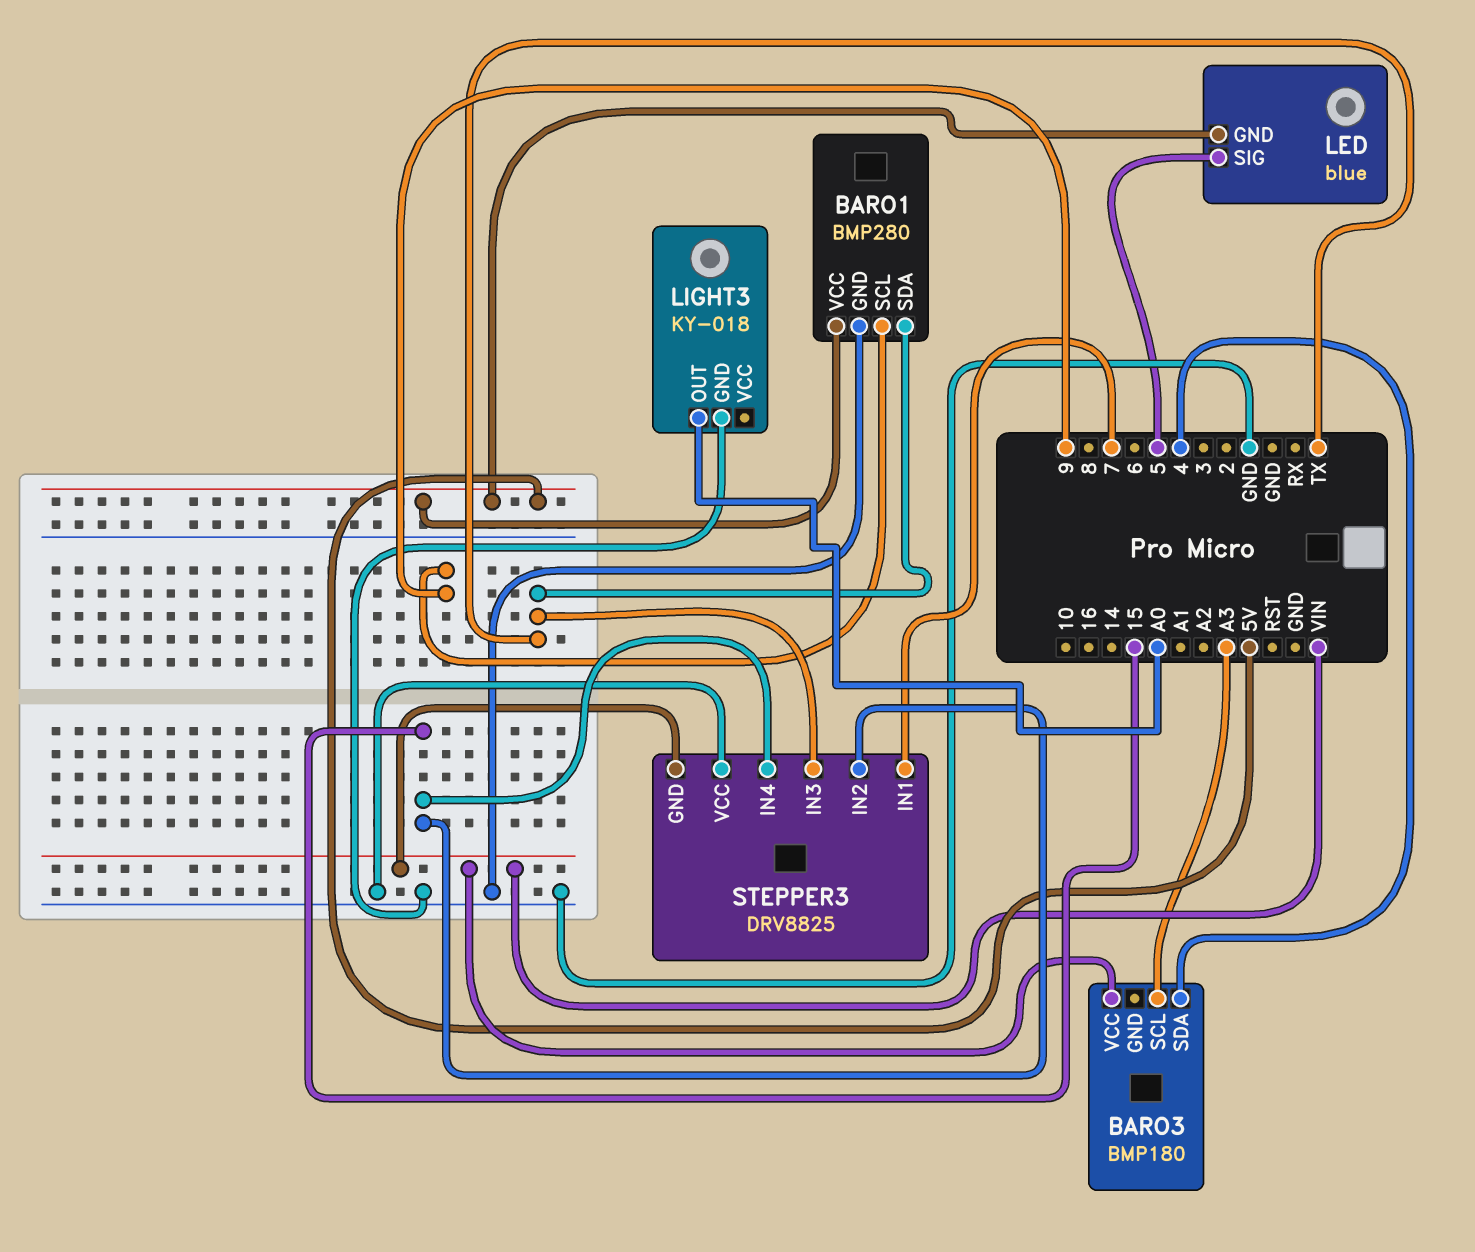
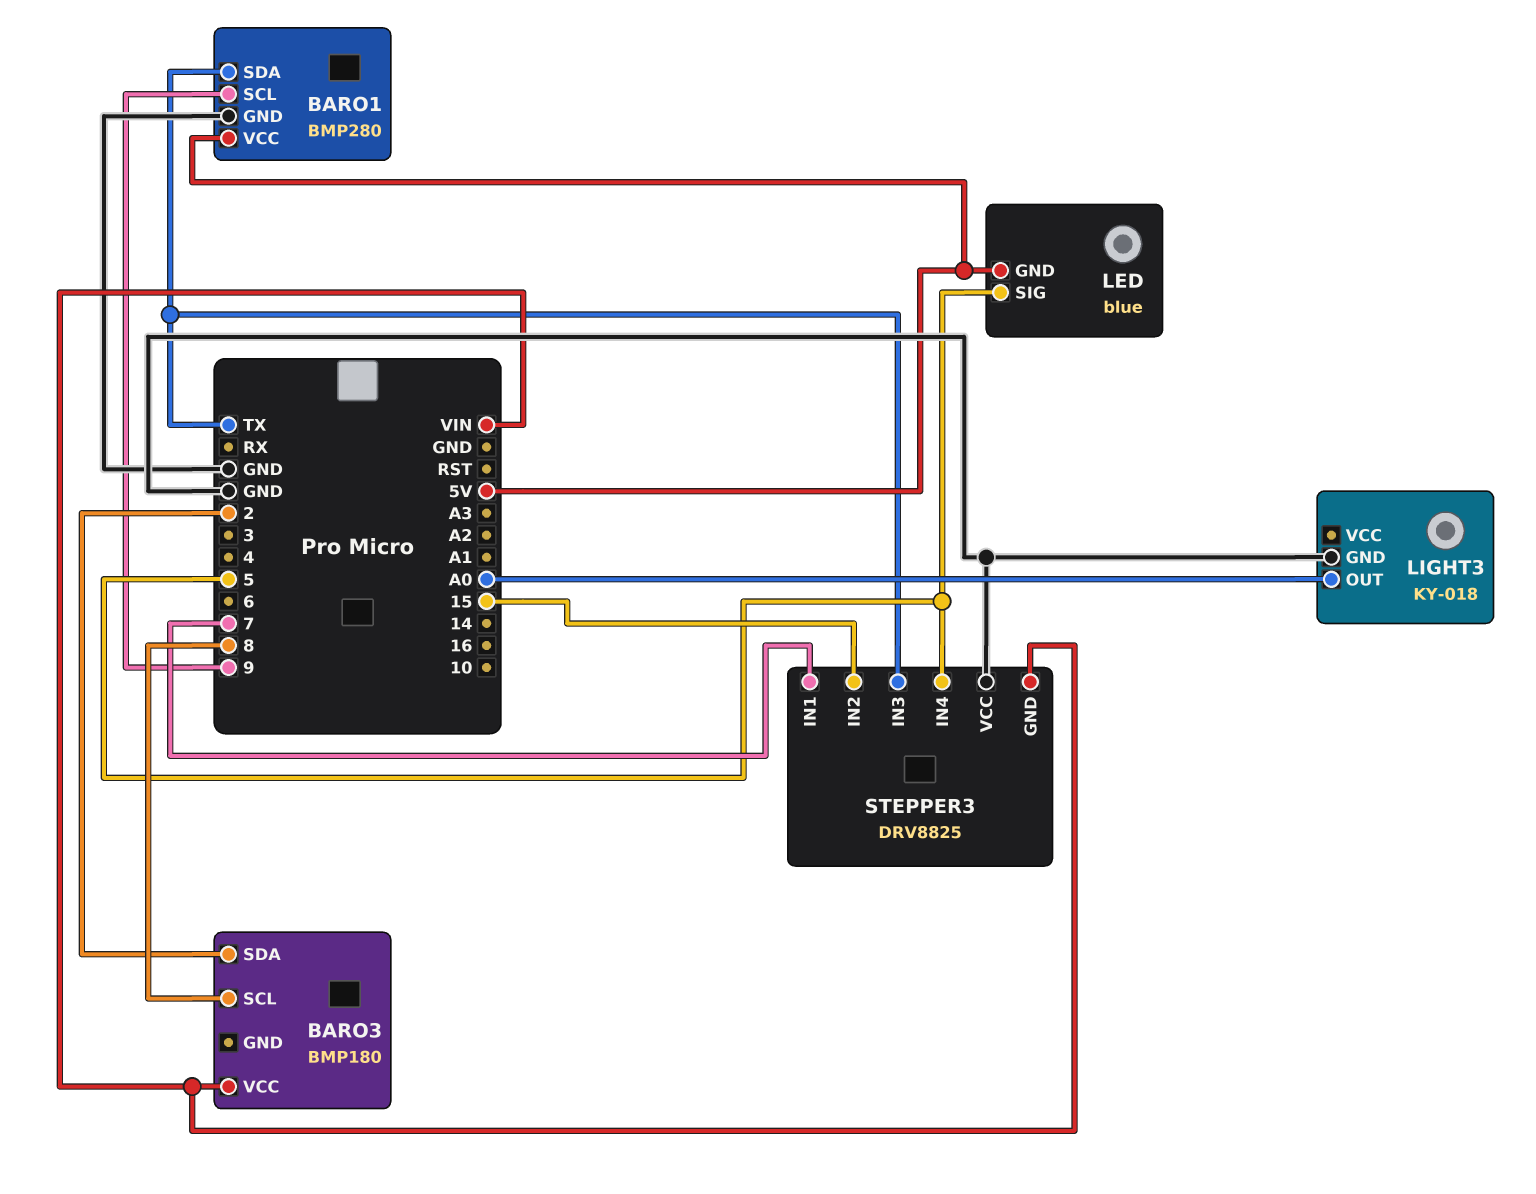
BARO3 pin SCL: A3 -> 8
BARO3 pin SDA: 4 -> 2
STEPPER3 pin IN4: 15 -> 5

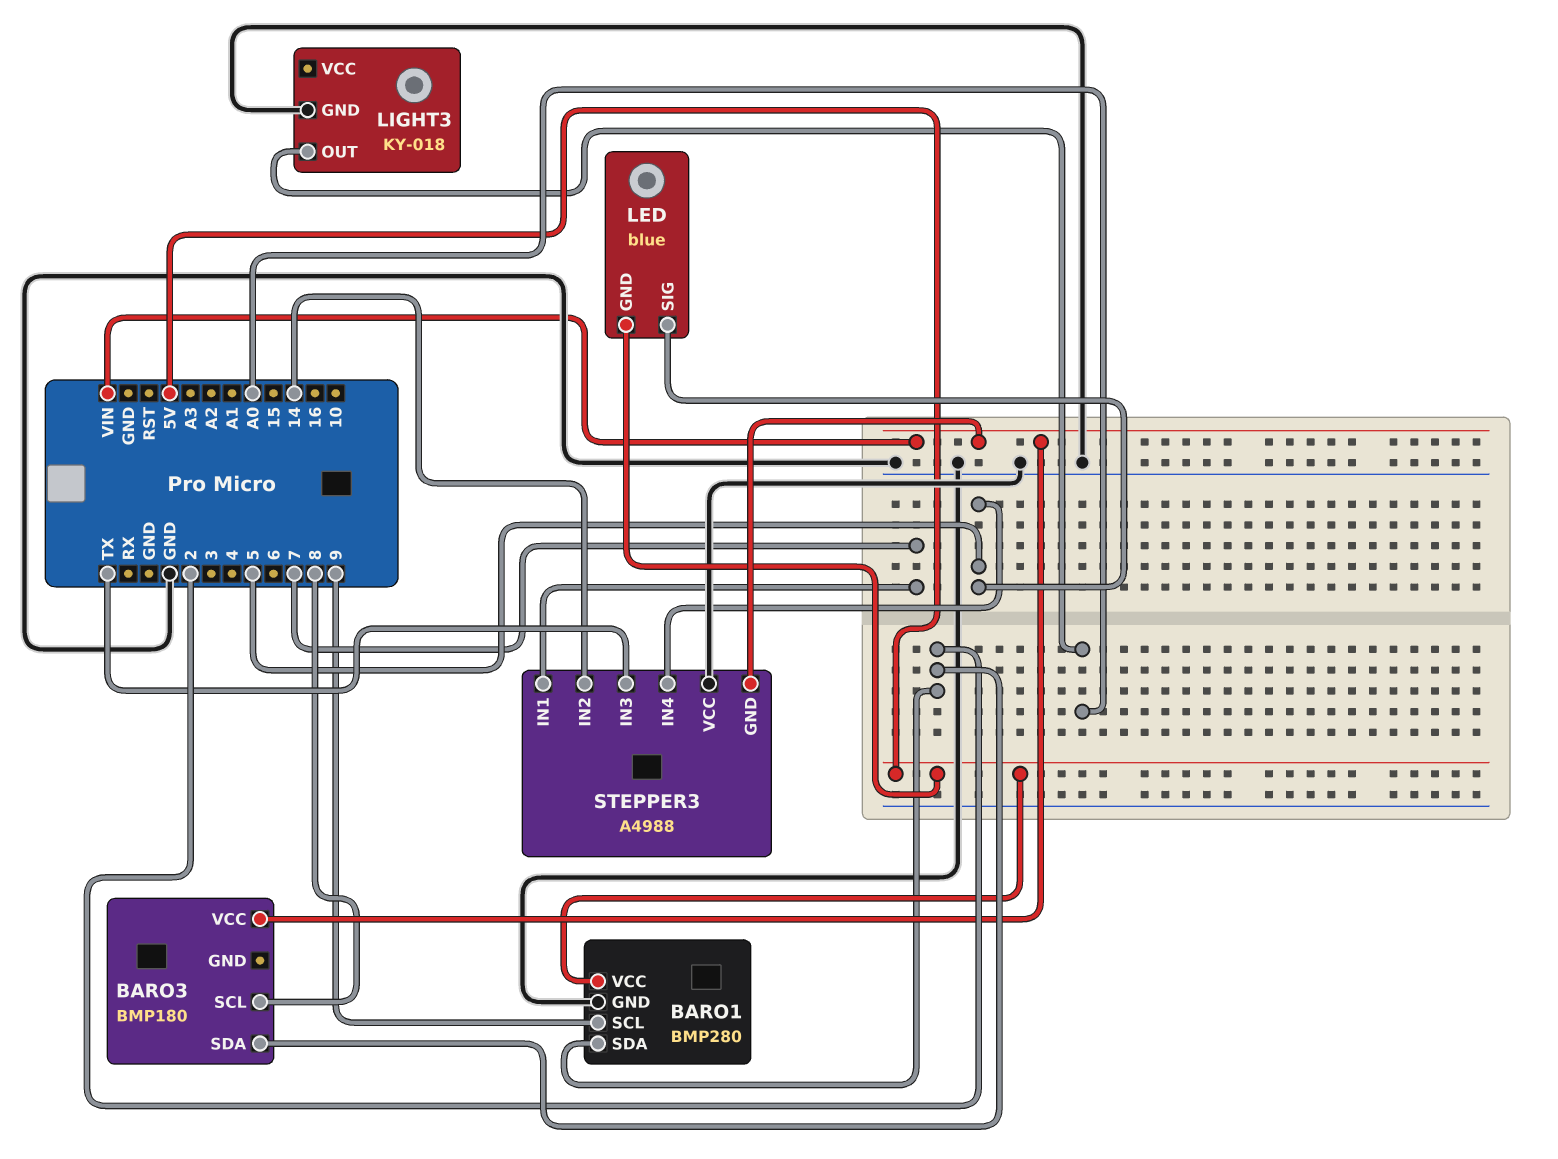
BARO1 pin SDA: TX -> 2
STEPPER3: DRV8825 -> A4988
STEPPER3 pin IN2: 15 -> 14

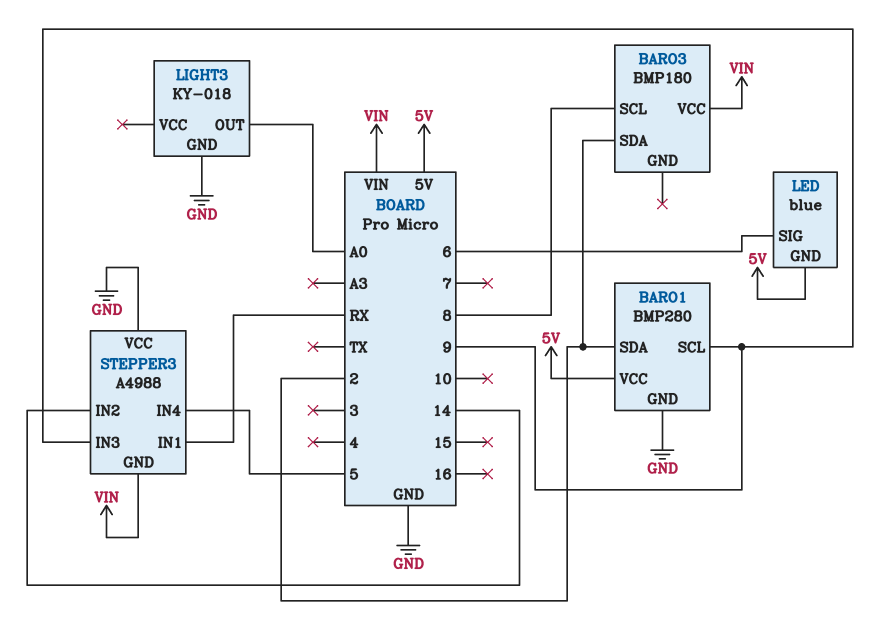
LED pin SIG: 5 -> 6
STEPPER3 pin IN1: 7 -> RX
STEPPER3 pin IN3: TX -> 9

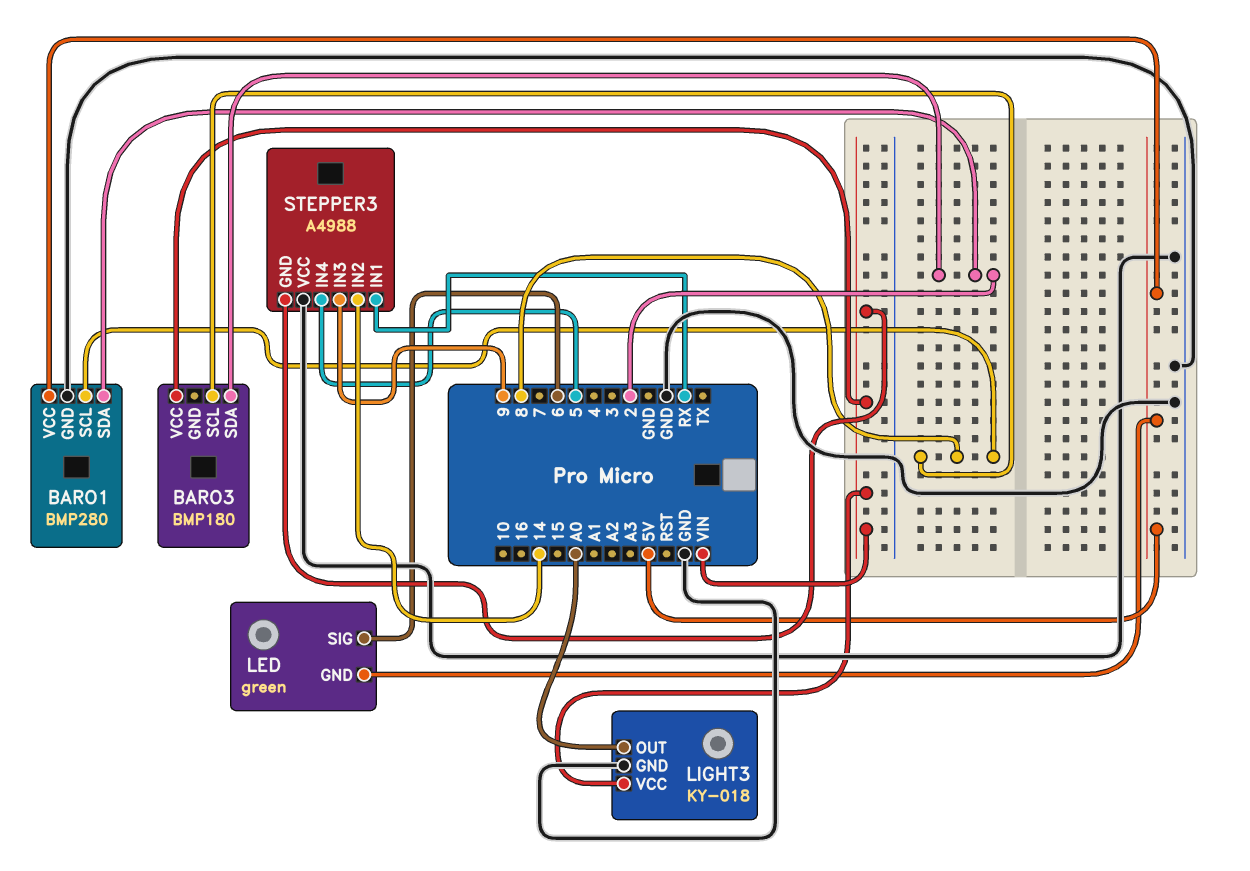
BARO1 pin SCL: 9 -> 8
LED: blue -> green
LIGHT3 pin VCC: none -> VIN

